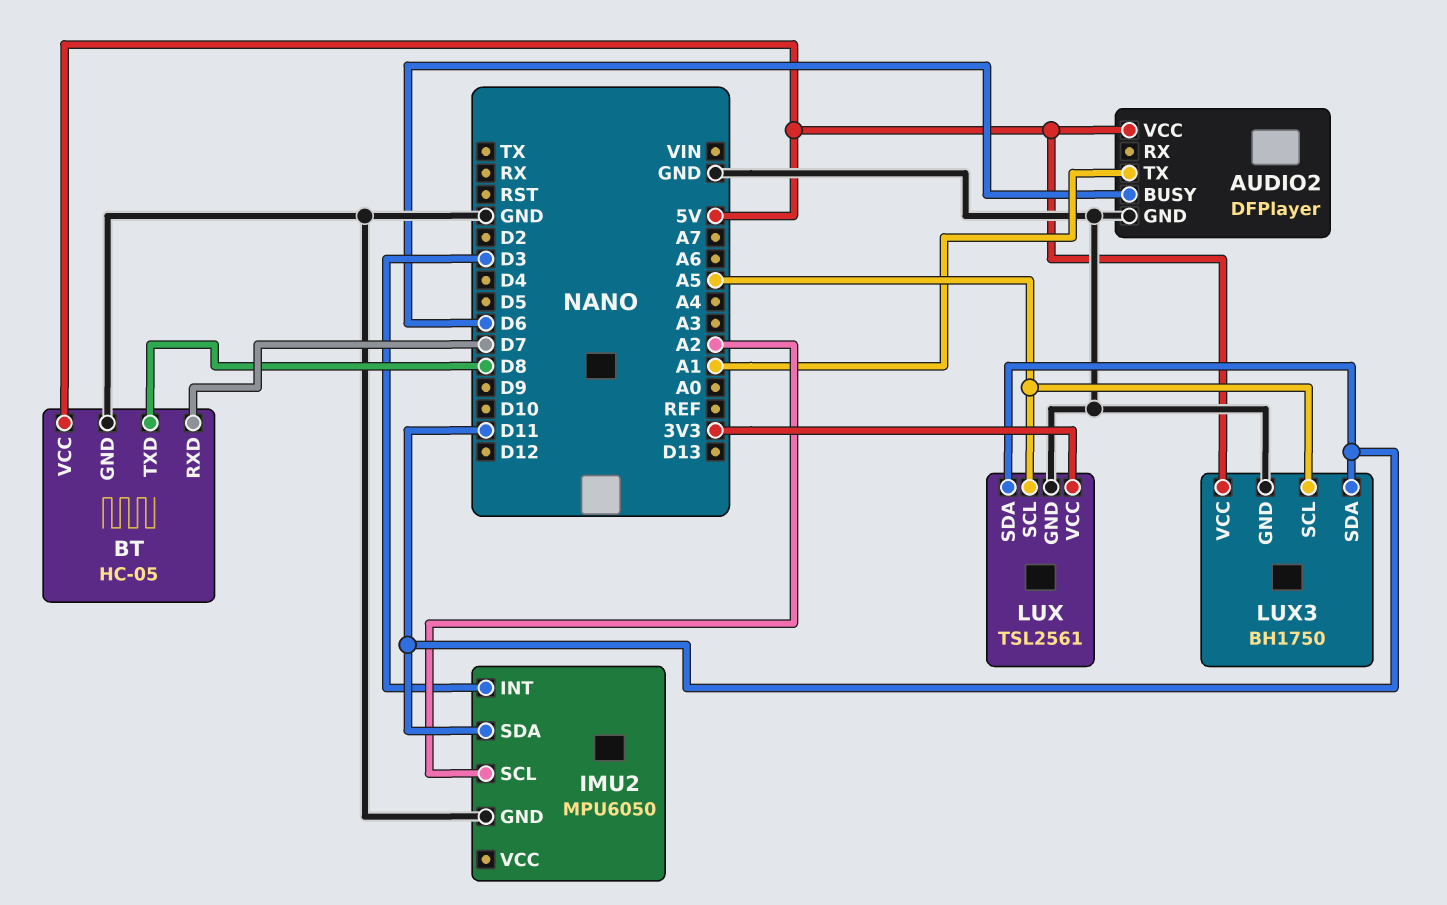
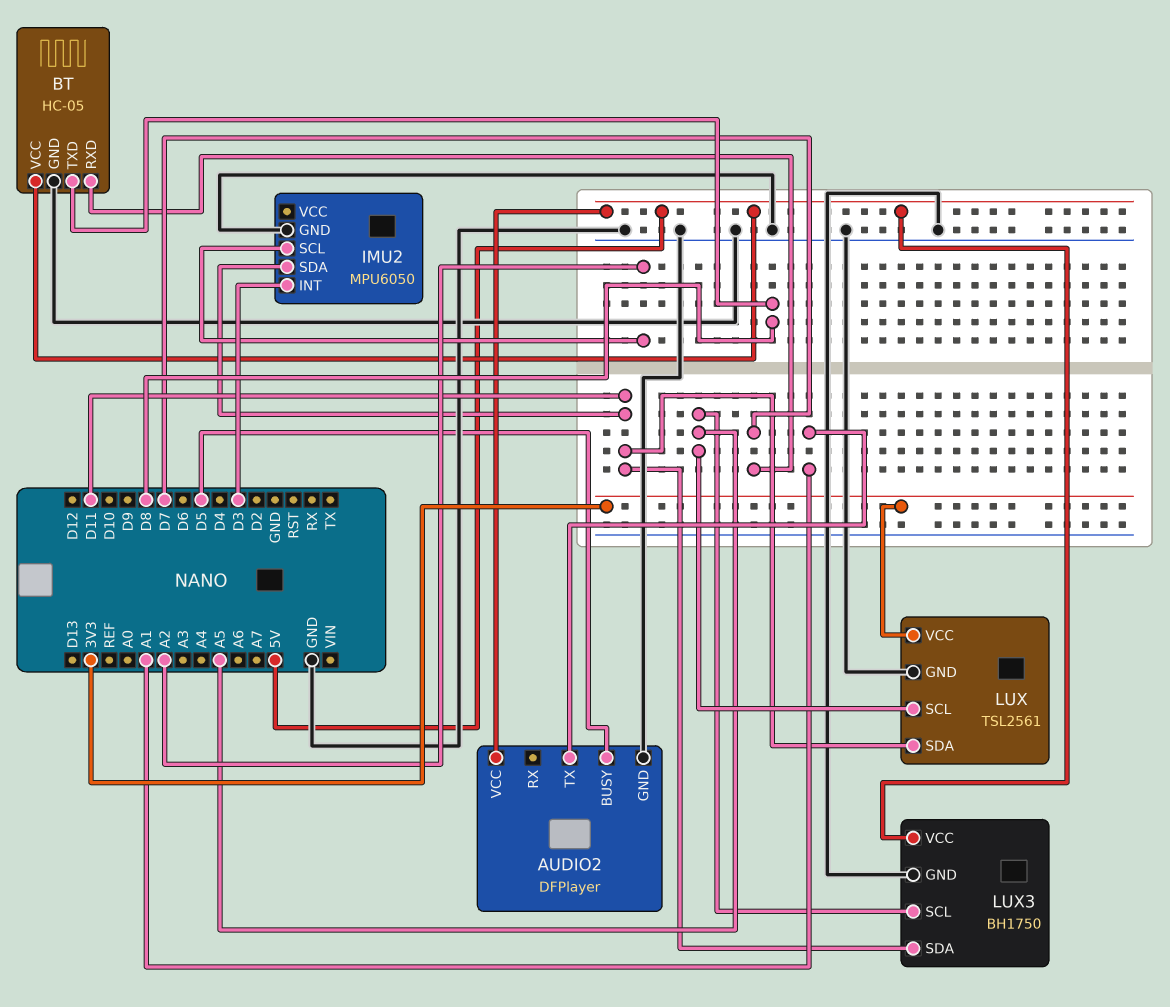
AUDIO2 pin BUSY: D6 -> D5

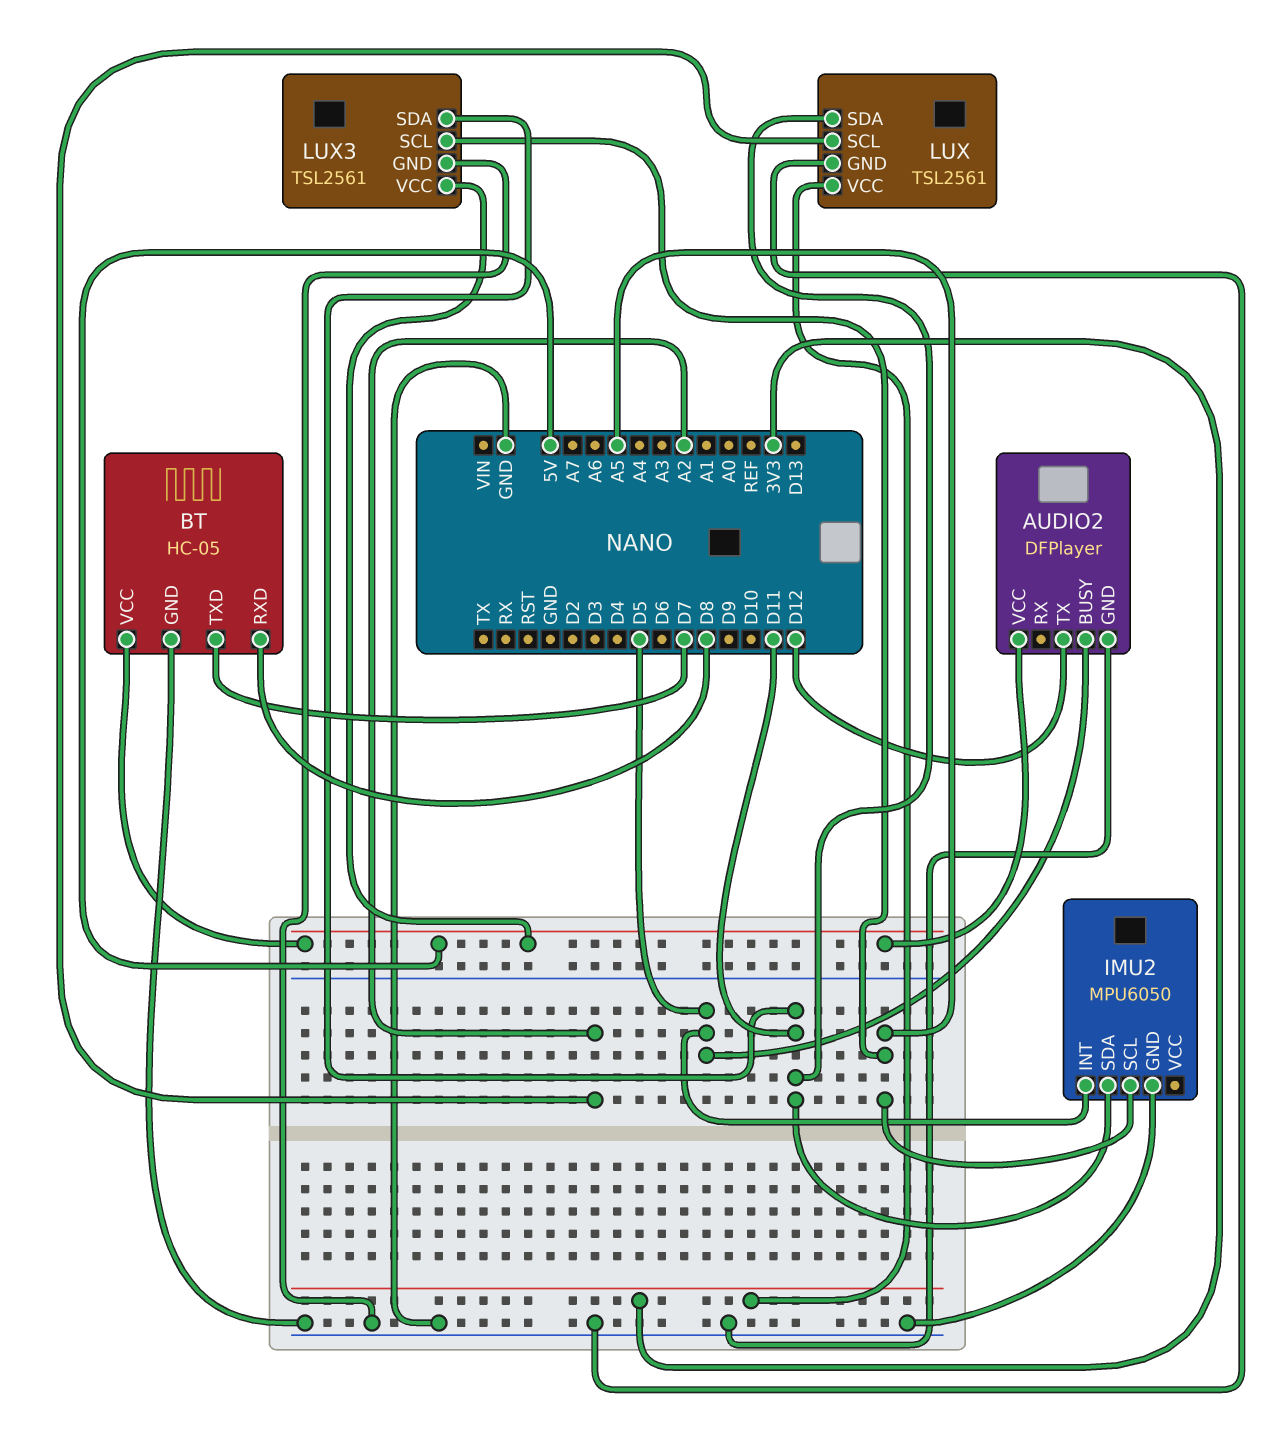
AUDIO2 pin TX: A1 -> D12
BT pin RXD: D7 -> D8
BT pin TXD: D8 -> D7
IMU2 pin INT: D3 -> D5
IMU2 pin SCL: A2 -> A5
LUX pin SCL: A5 -> A2
LUX3: BH1750 -> TSL2561

